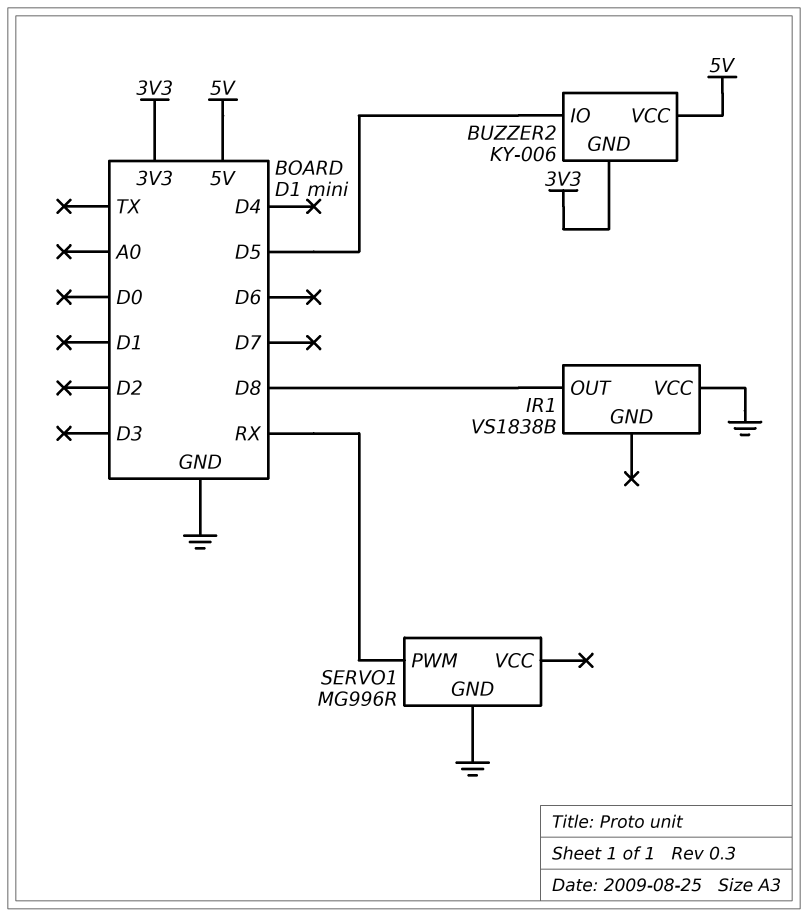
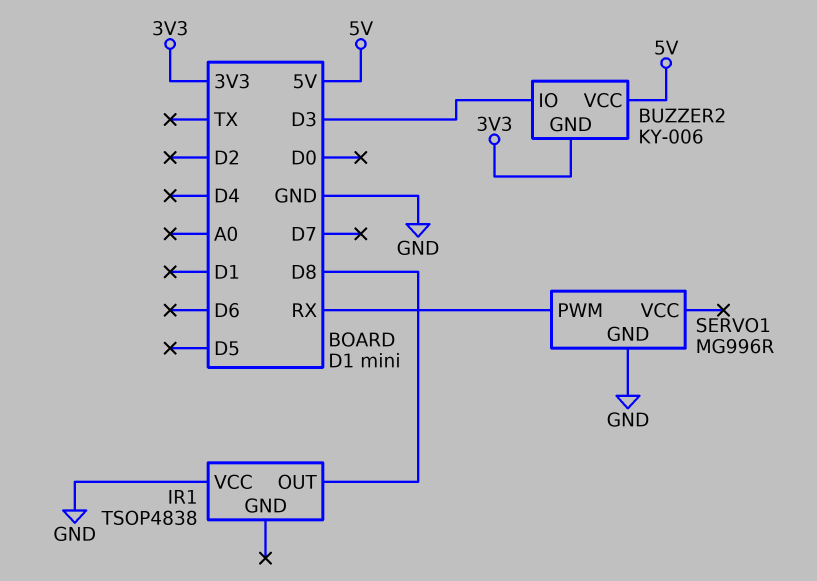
BUZZER2 pin IO: D5 -> D3
IR1: VS1838B -> TSOP4838

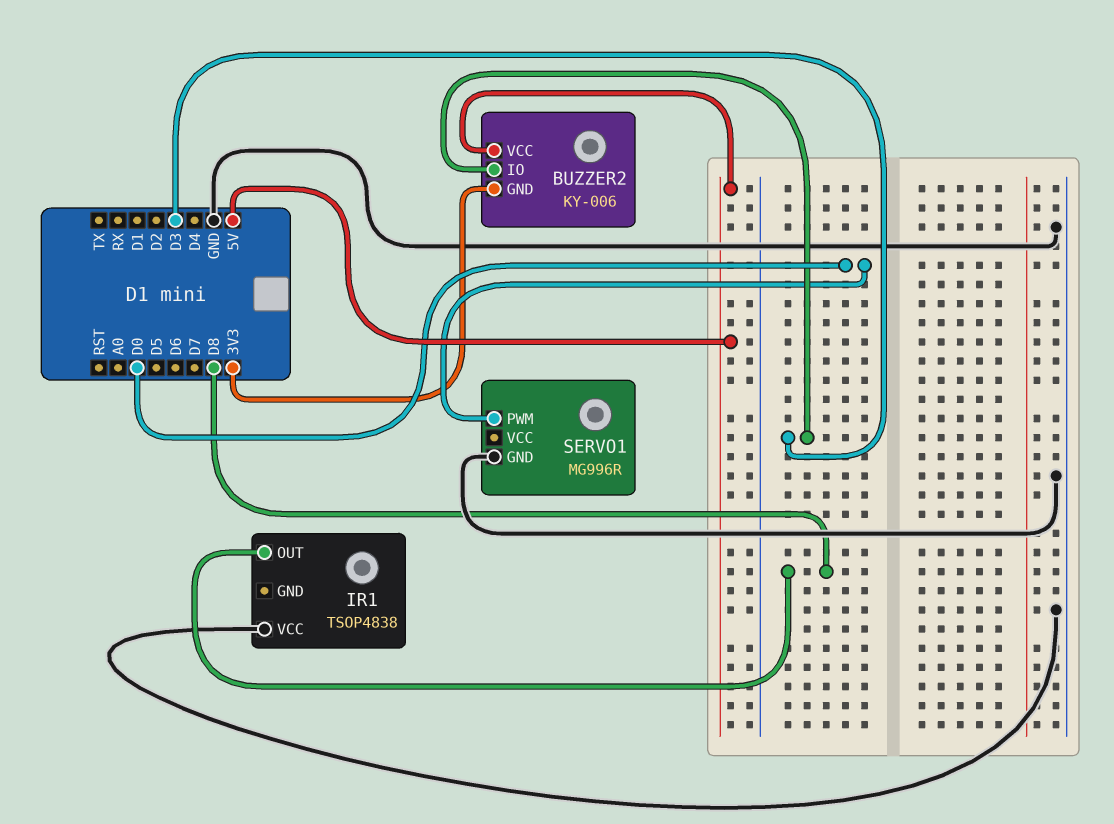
SERVO1 pin PWM: RX -> D0

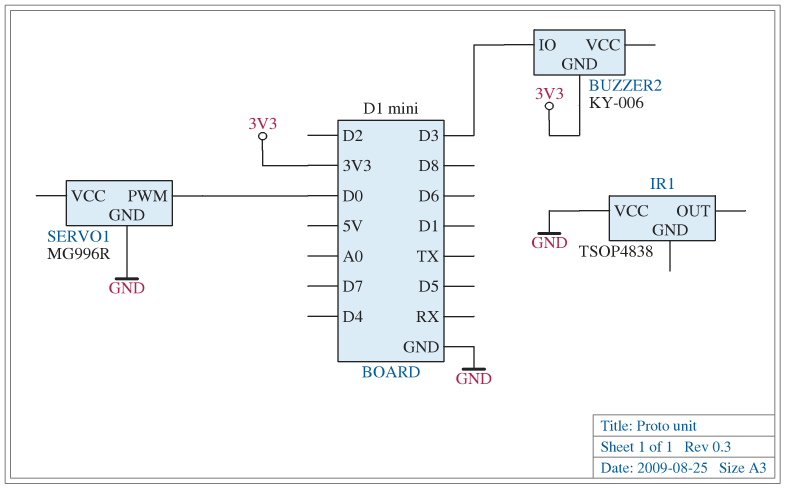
BUZZER2 pin VCC: 5V -> none
IR1 pin OUT: D8 -> none

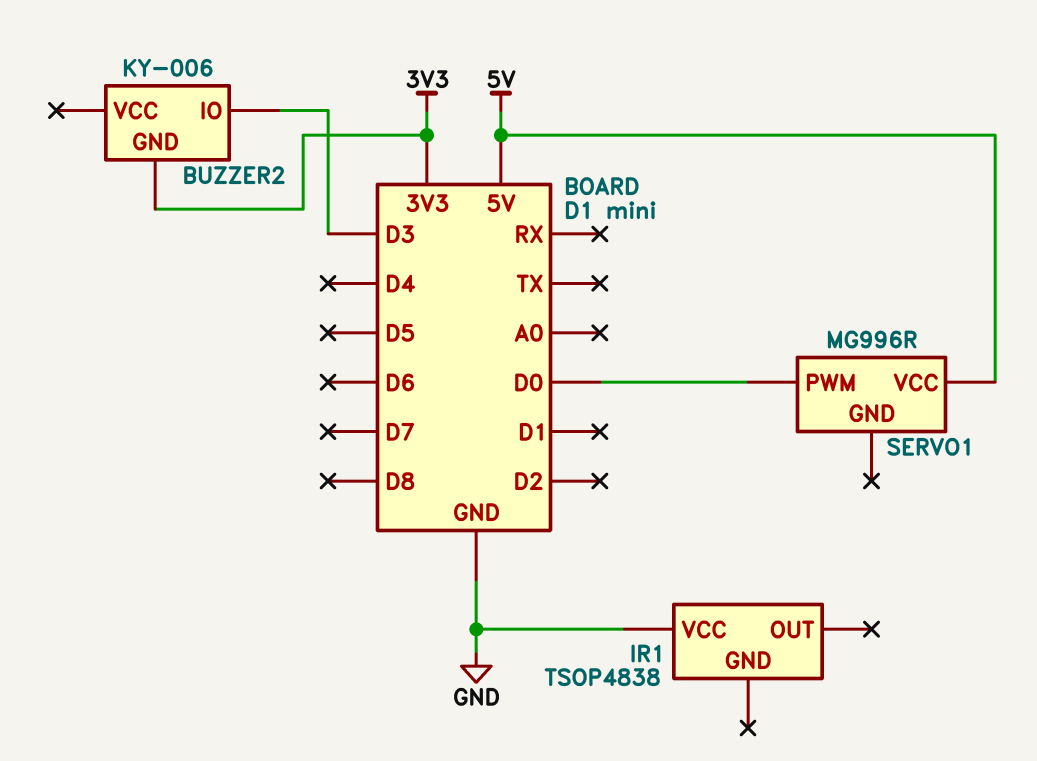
SERVO1 pin GND: GND -> none
SERVO1 pin VCC: none -> 5V

